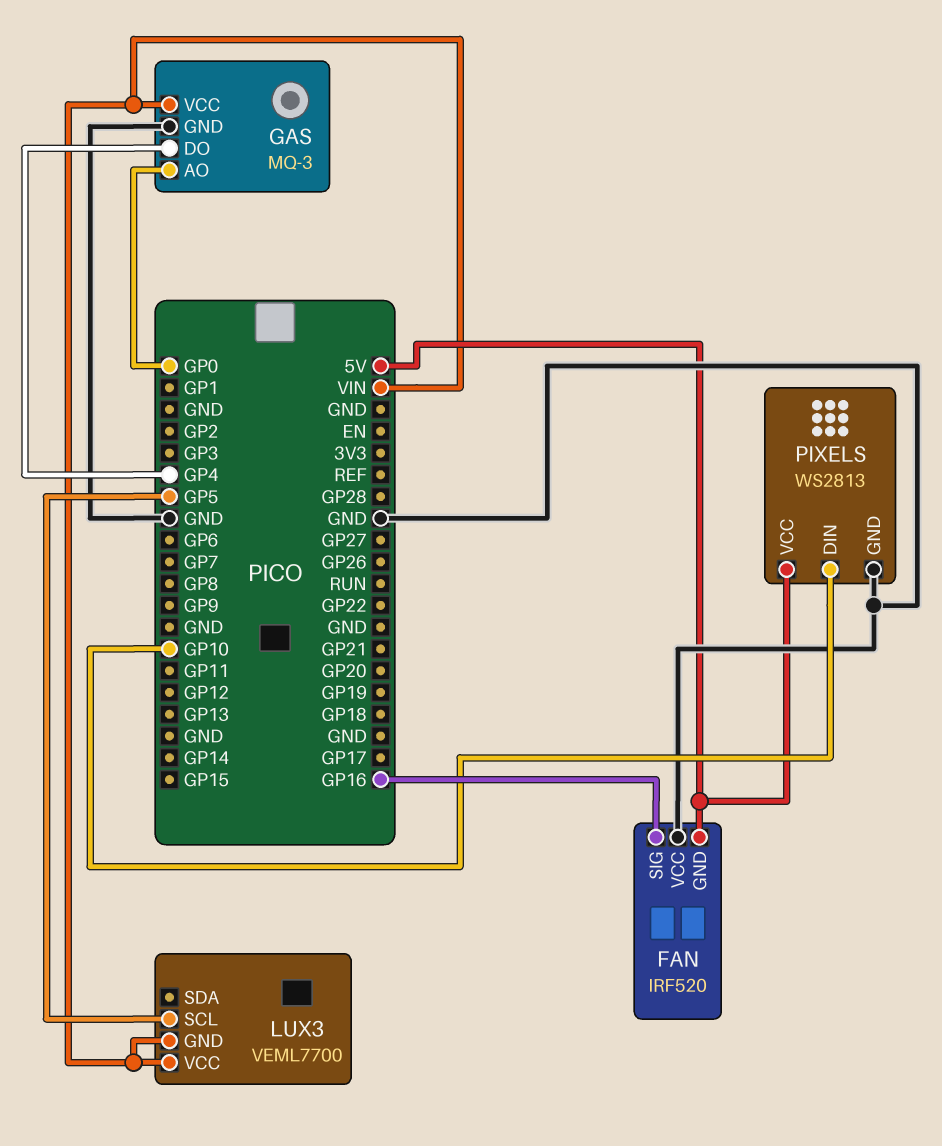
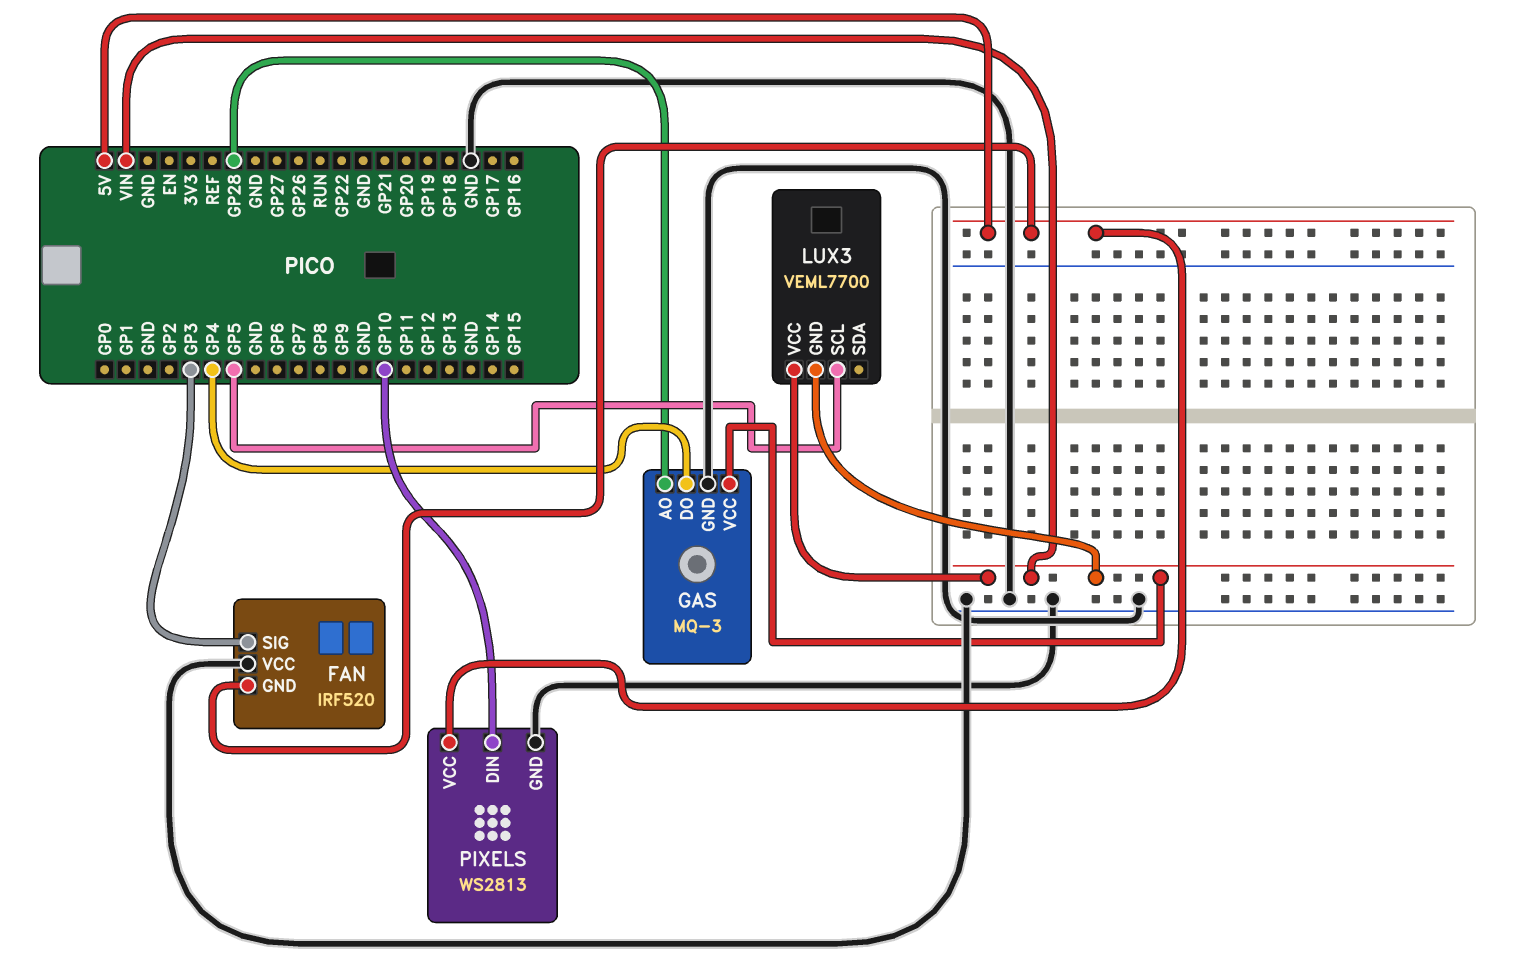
FAN pin SIG: GP16 -> GP3
GAS pin AO: GP0 -> GP28

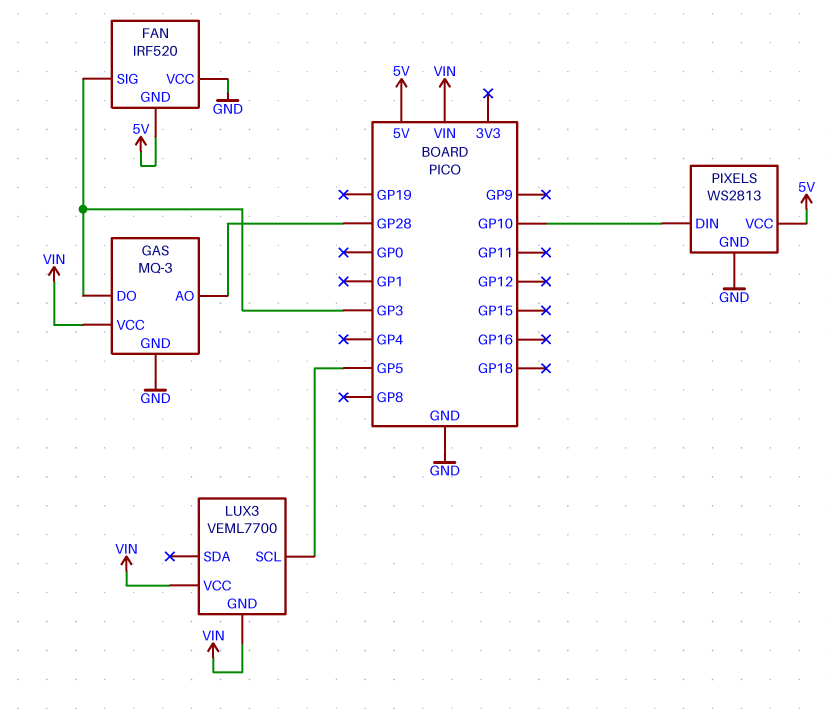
GAS pin DO: GP4 -> GP3

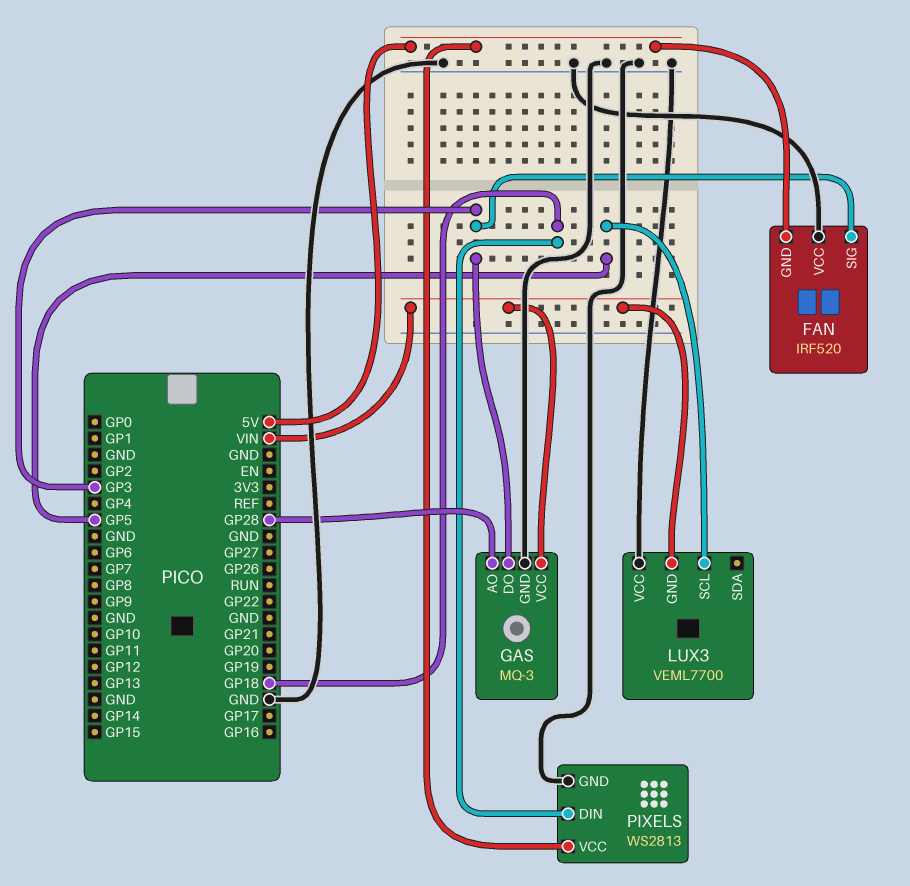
LUX3 pin VCC: VIN -> GND
PIXELS pin DIN: GP10 -> GP18

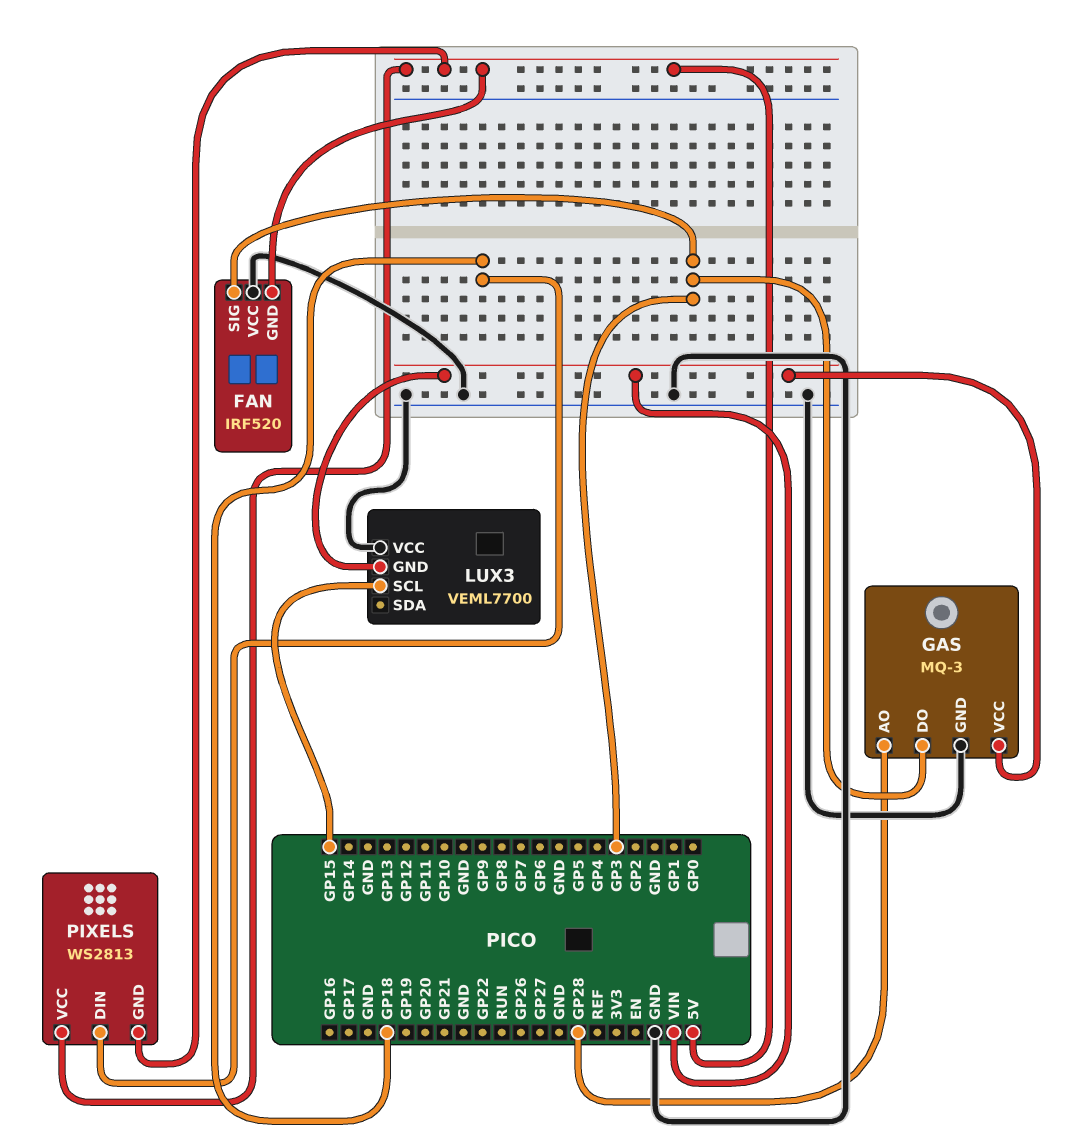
LUX3 pin SCL: GP5 -> GP15
PIXELS pin GND: GND -> 5V

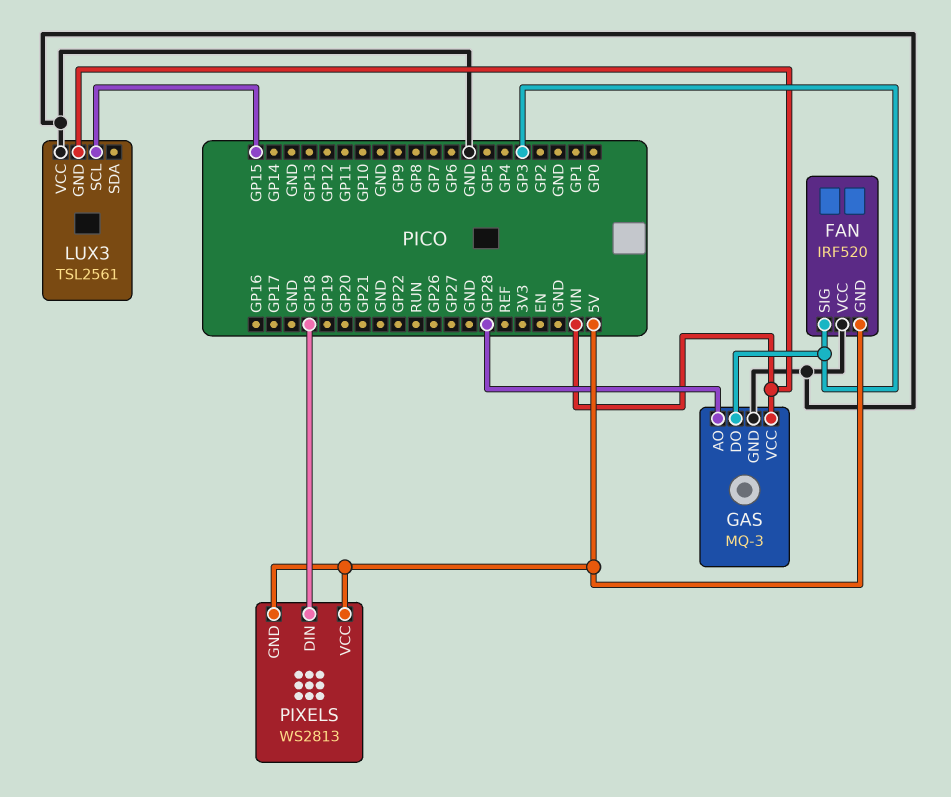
LUX3: VEML7700 -> TSL2561

